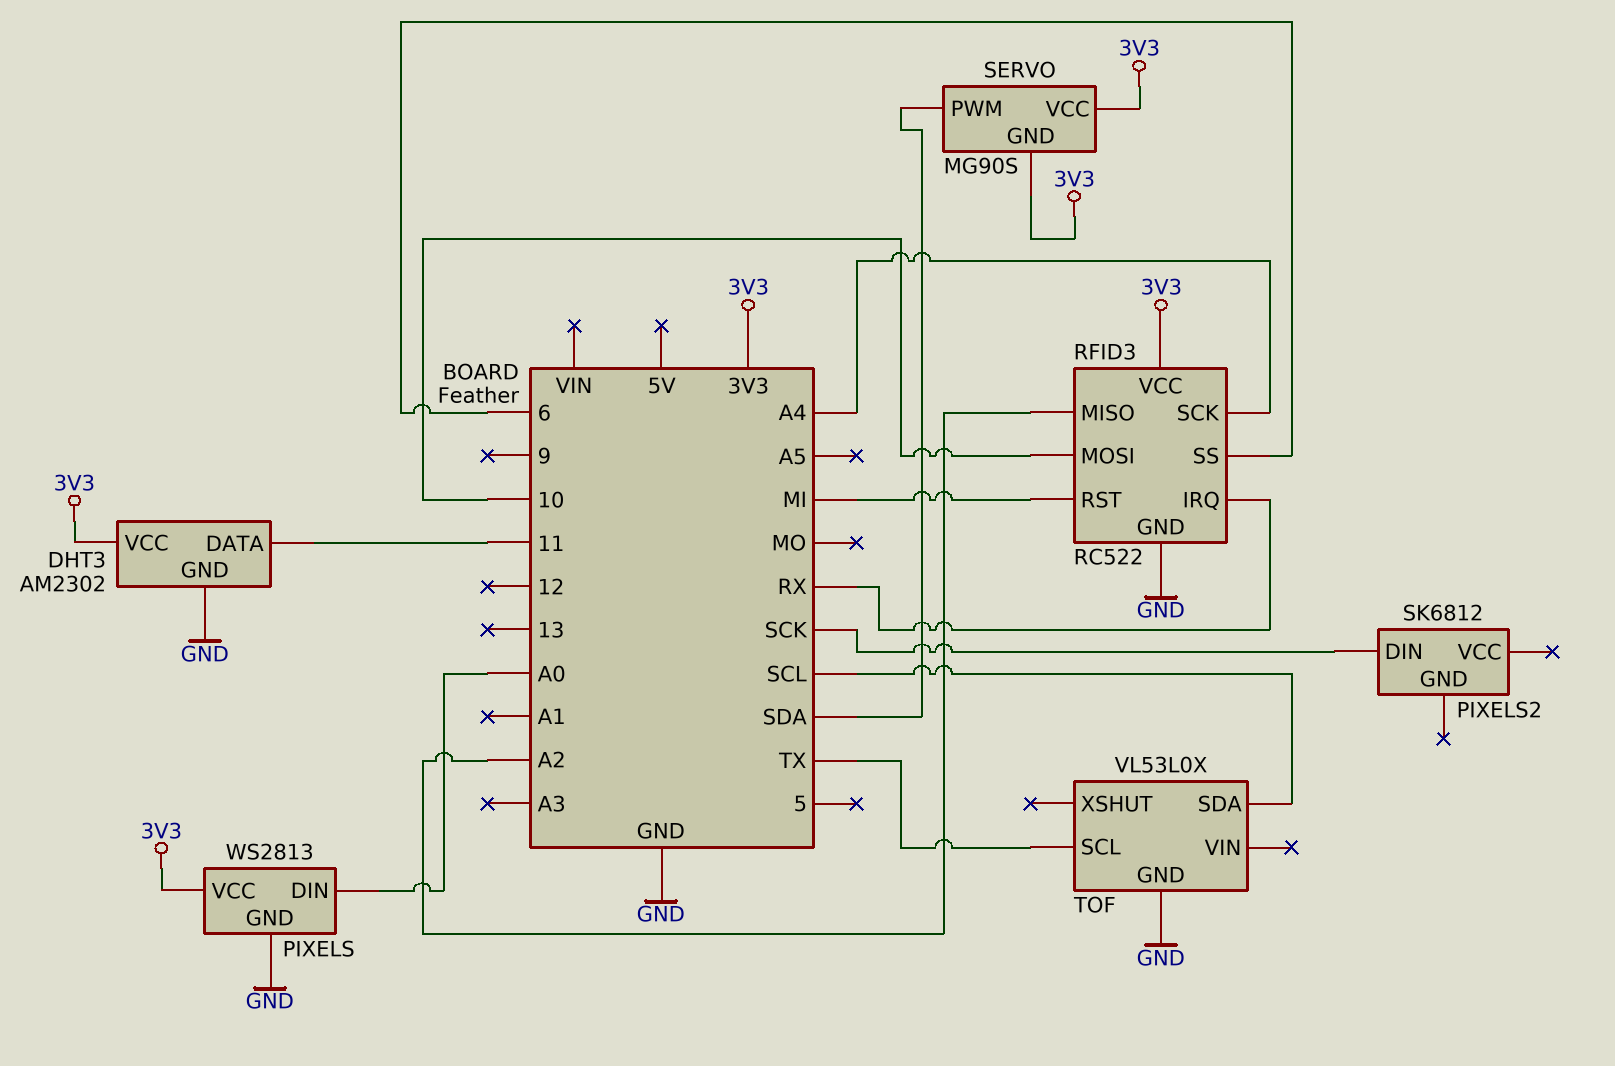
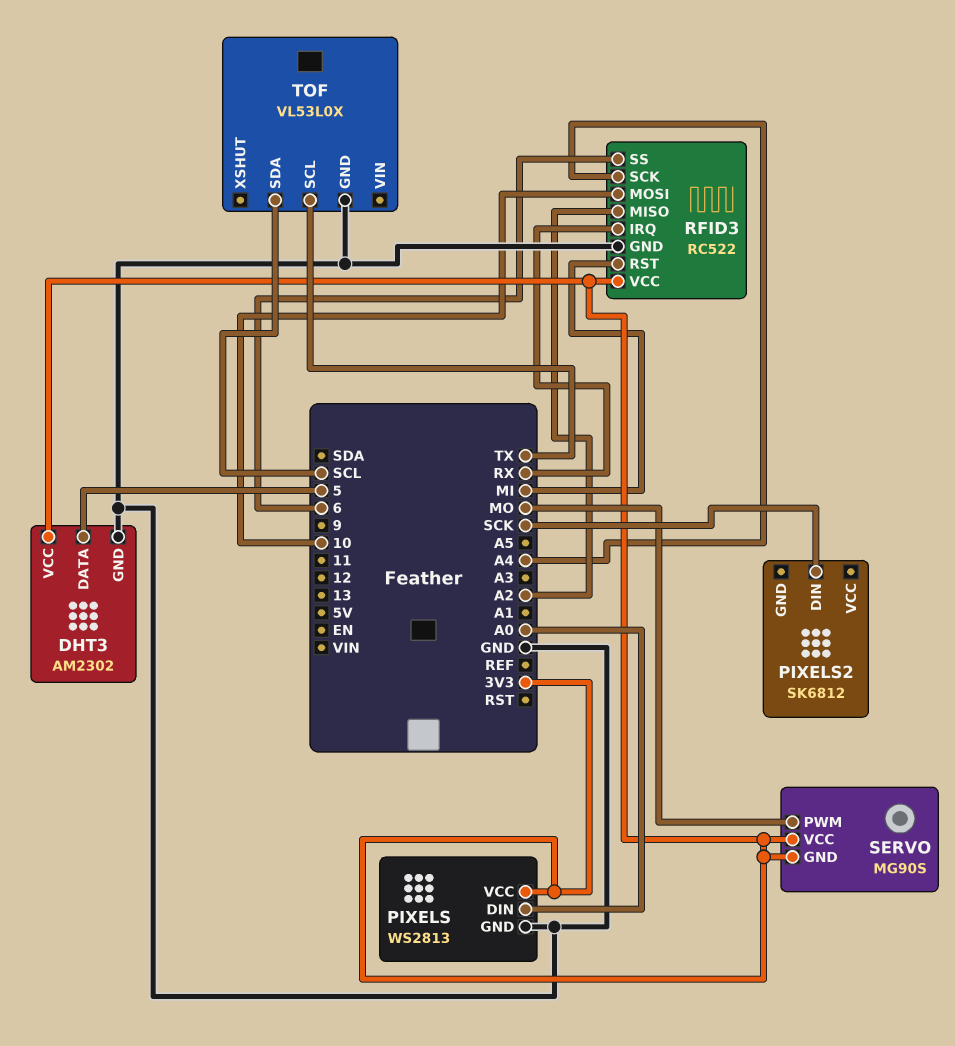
DHT3 pin DATA: 11 -> 5
SERVO pin PWM: SDA -> MO

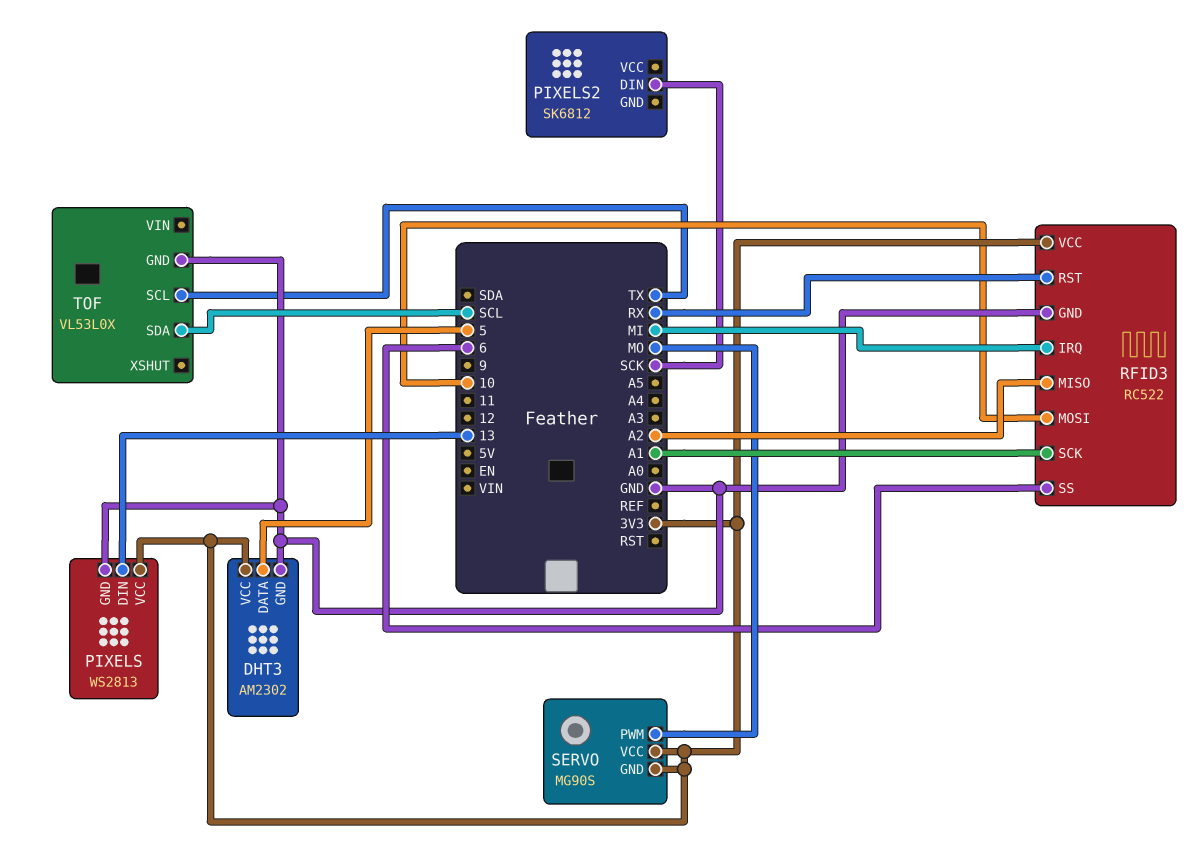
PIXELS pin DIN: A0 -> 13
RFID3 pin IRQ: RX -> MI
RFID3 pin RST: MI -> RX
RFID3 pin SCK: A4 -> A1

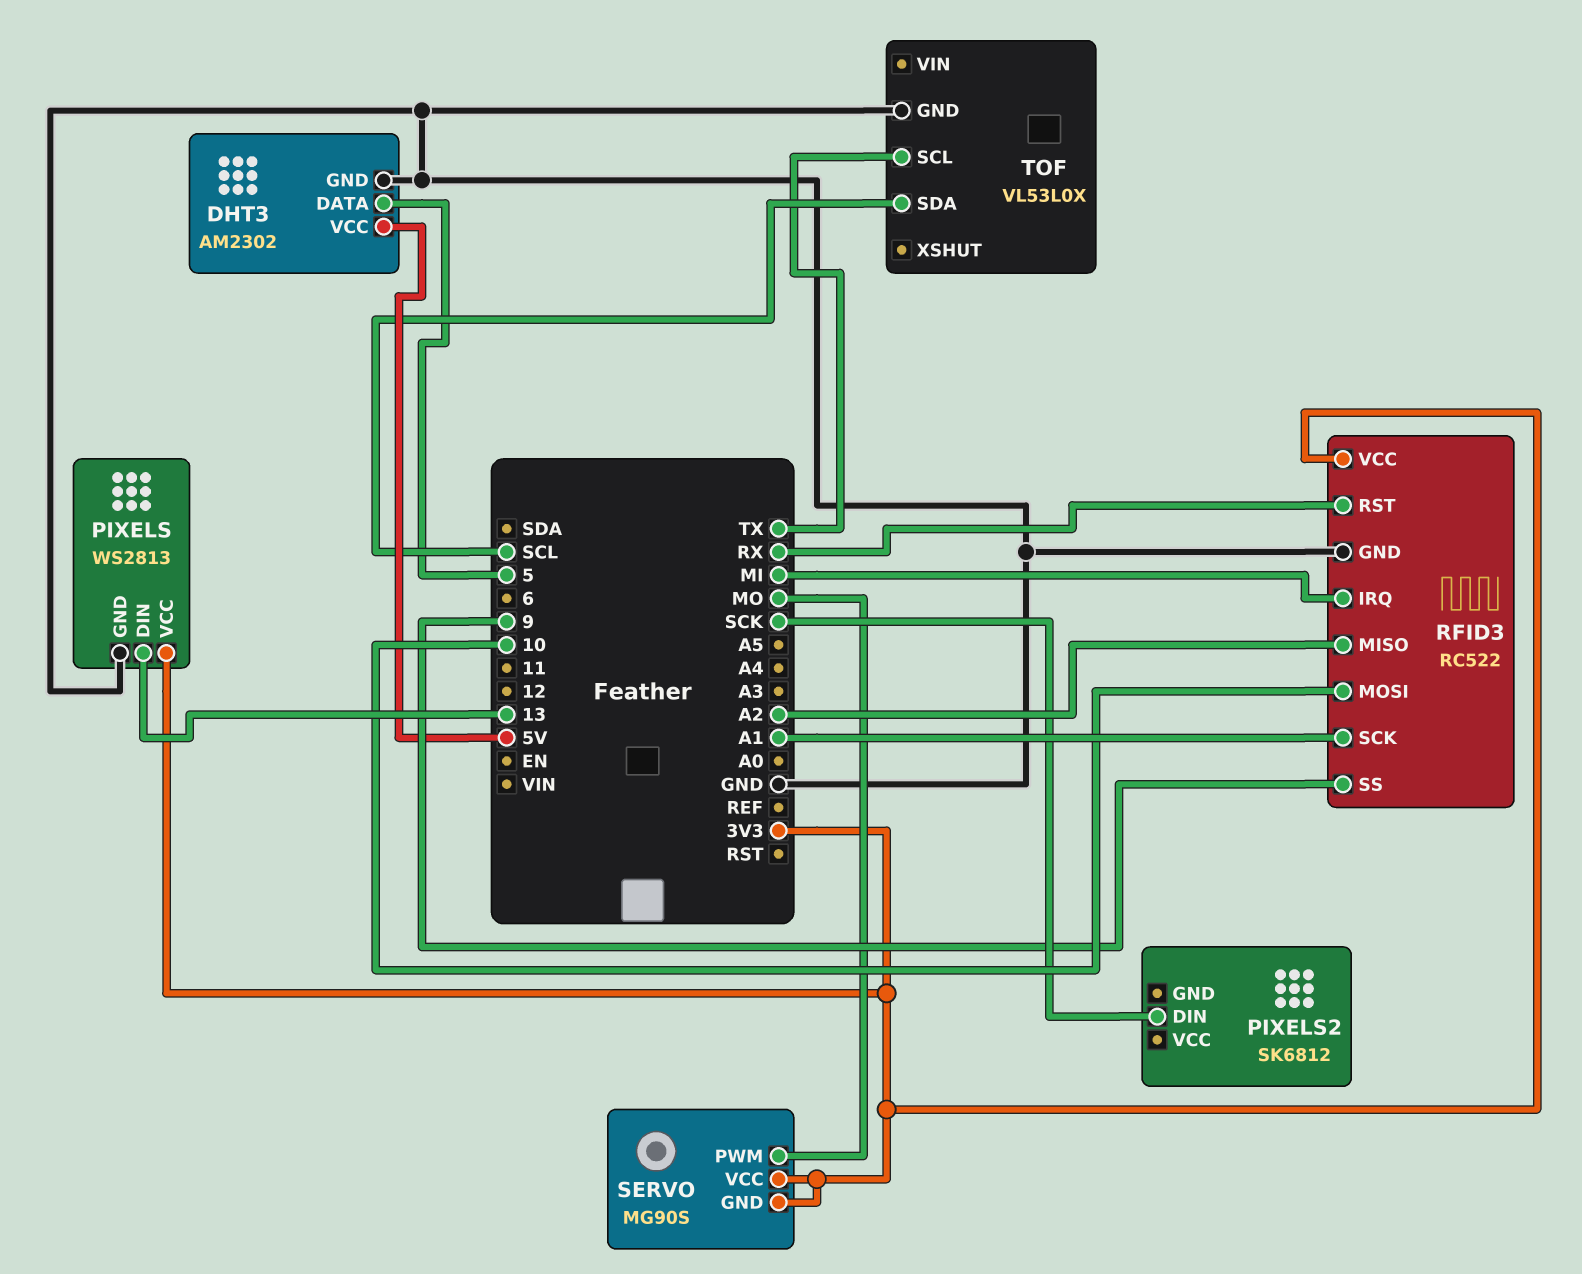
DHT3 pin VCC: 3V3 -> 5V
RFID3 pin SS: 6 -> 9

